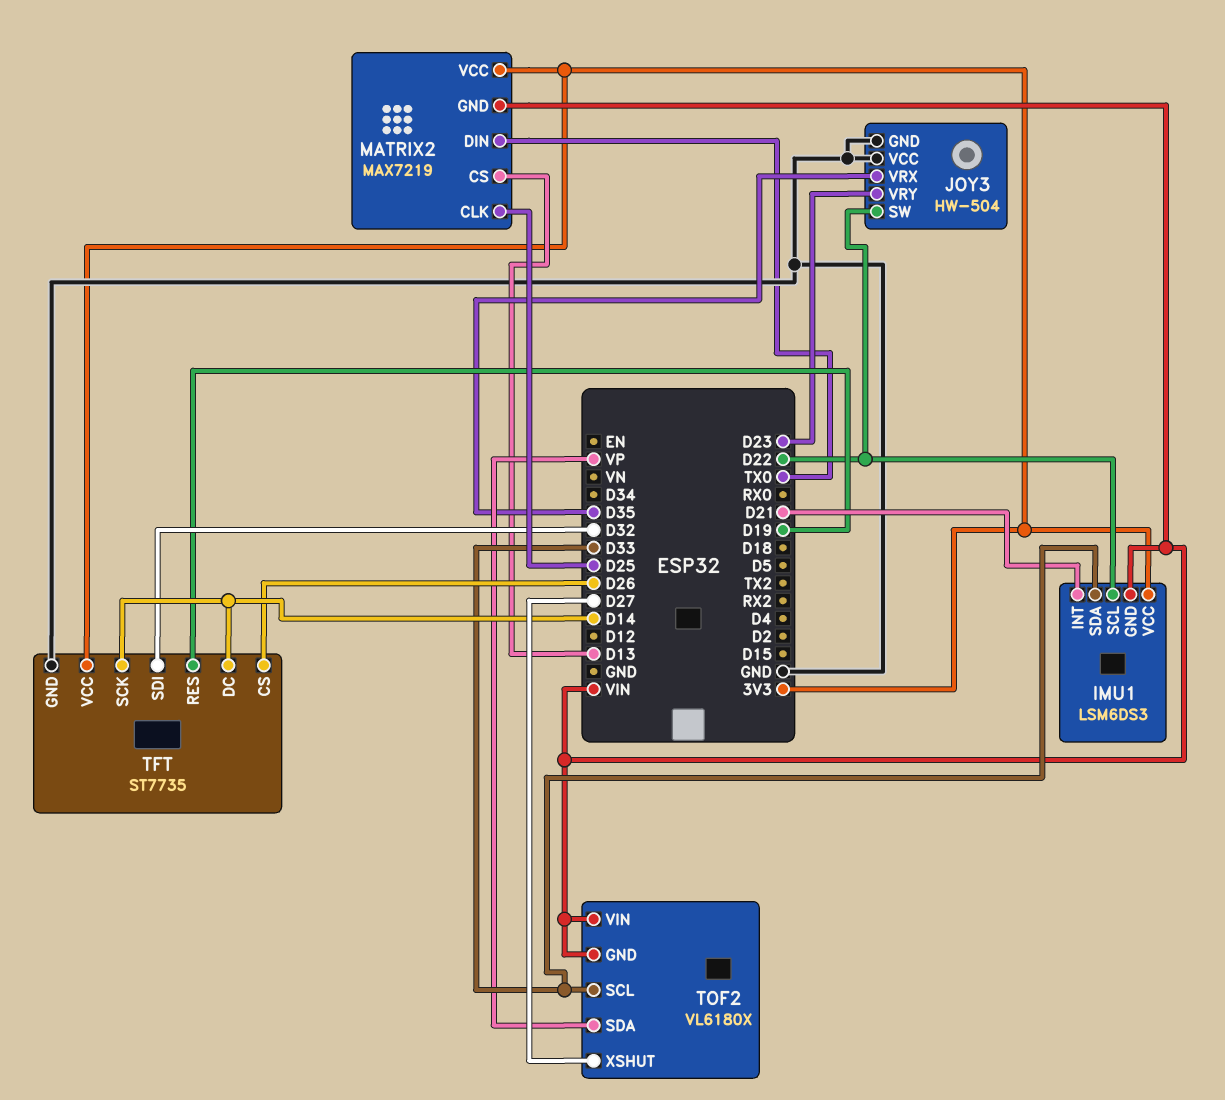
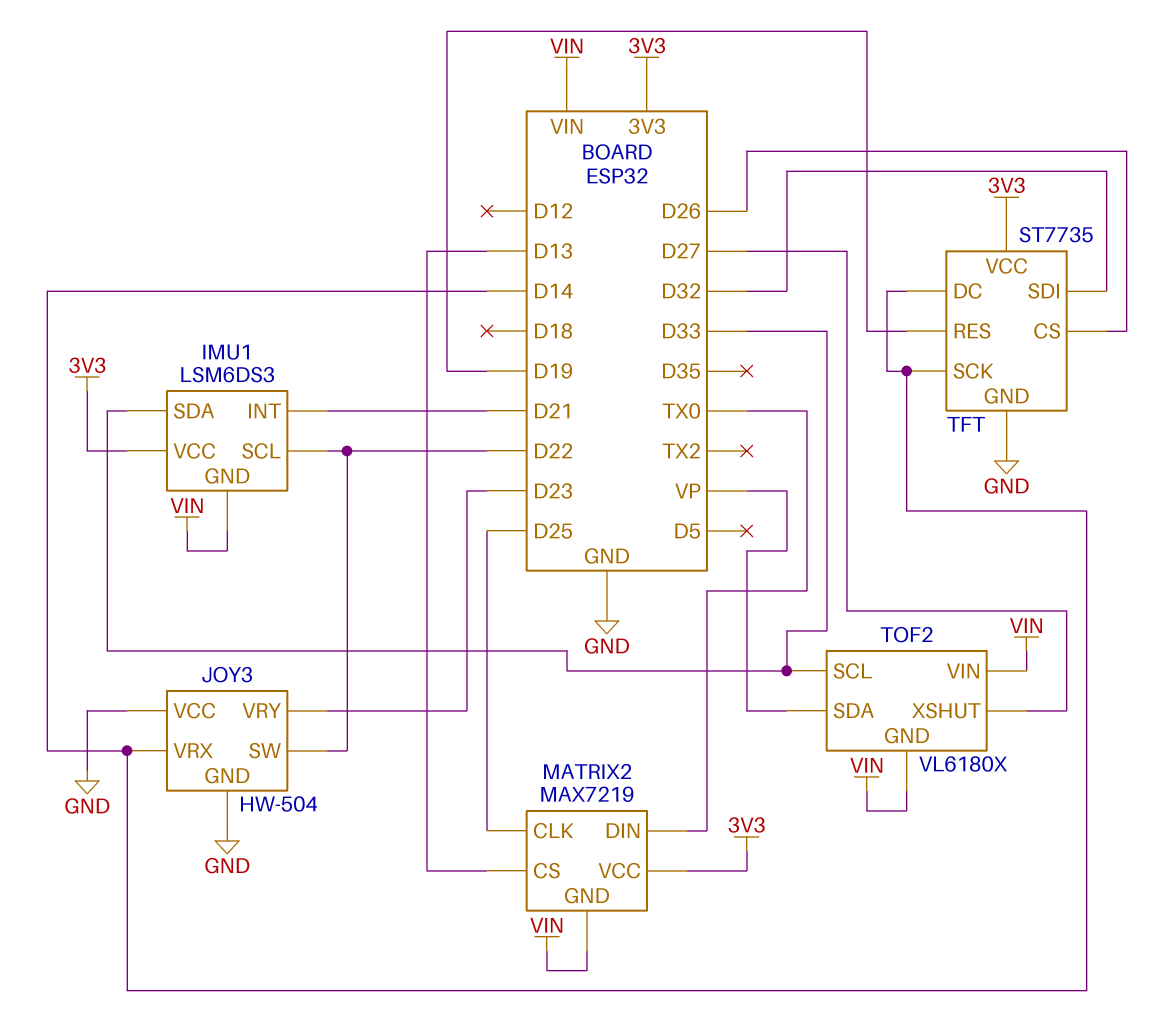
JOY3 pin VRX: D35 -> D14

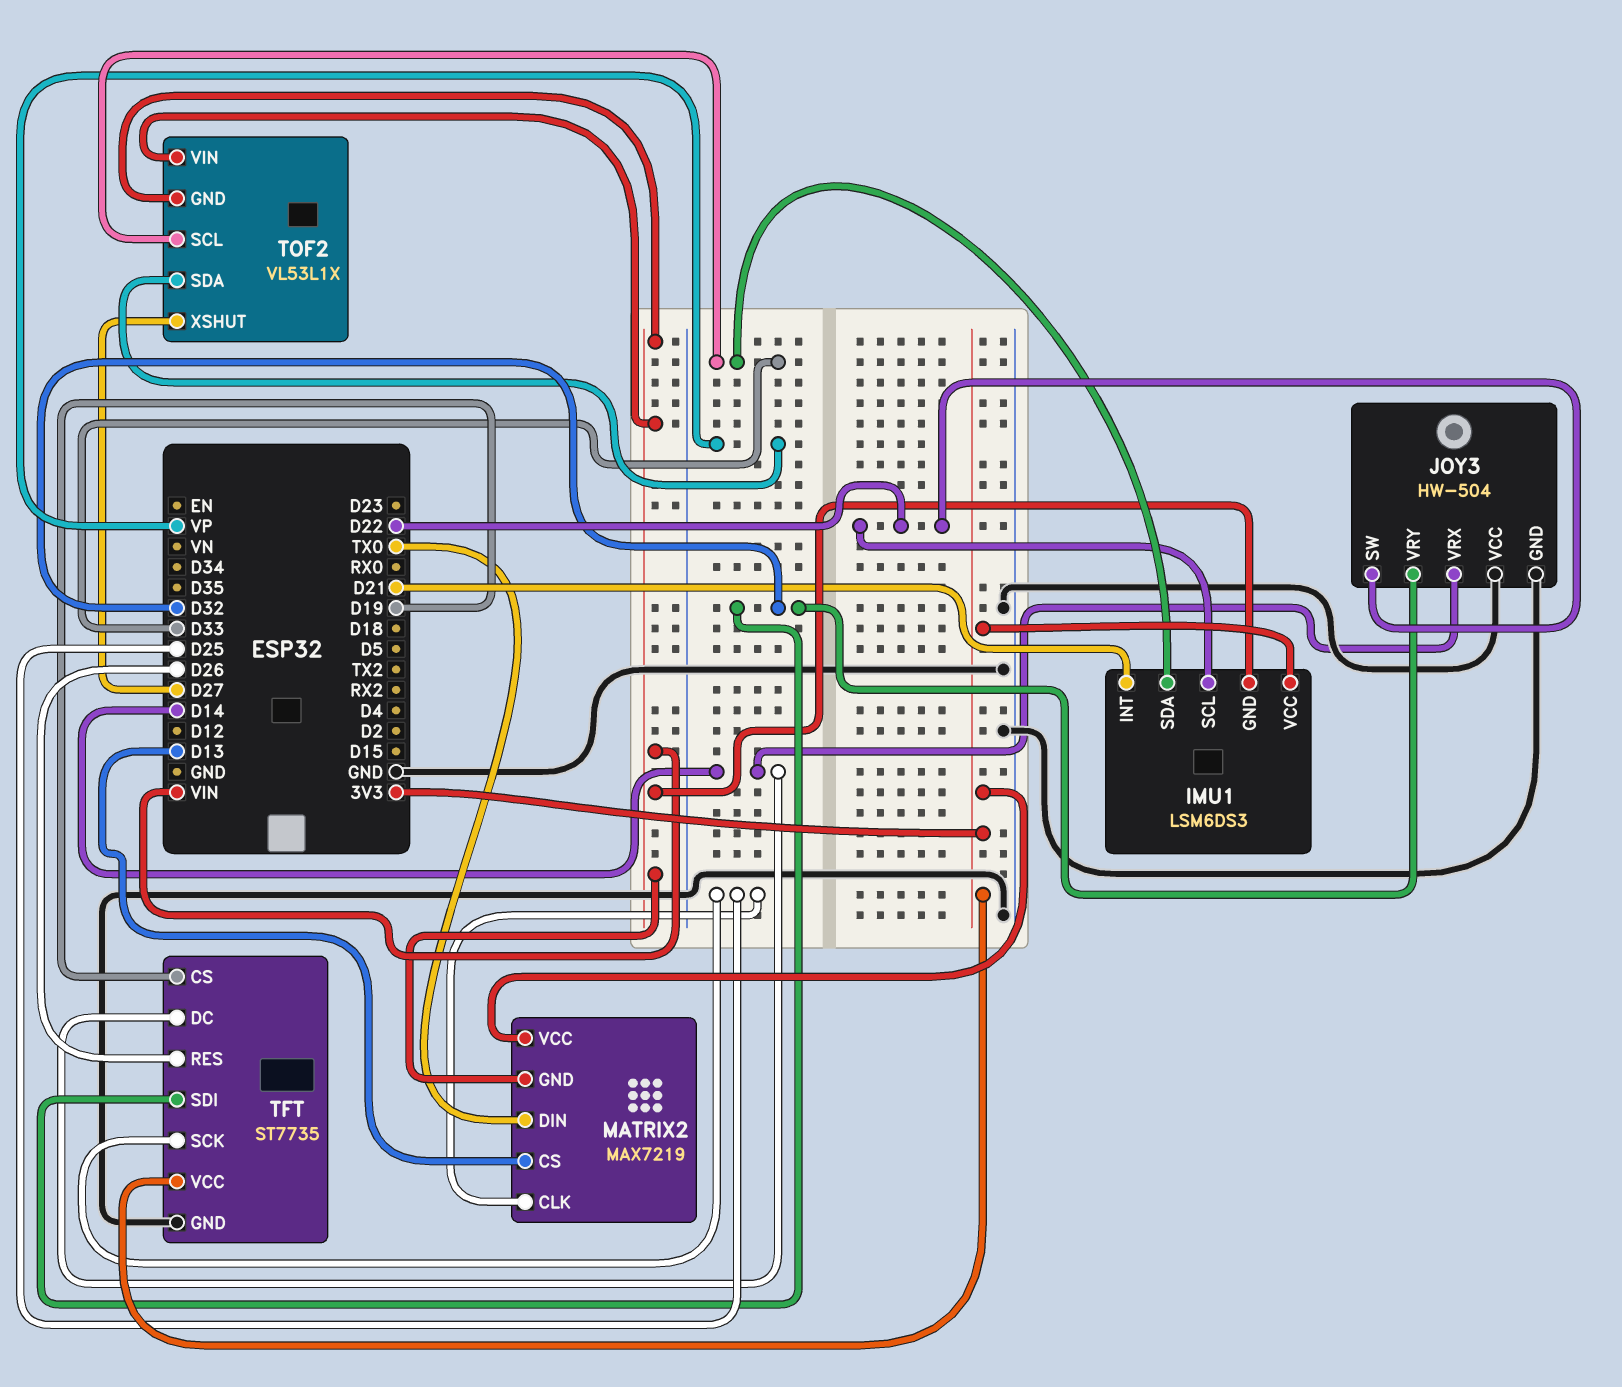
JOY3 pin VRY: D23 -> D32
TFT pin CS: D26 -> D19
TFT pin RES: D19 -> D26
TFT pin SCK: D14 -> D25
TOF2: VL6180X -> VL53L1X

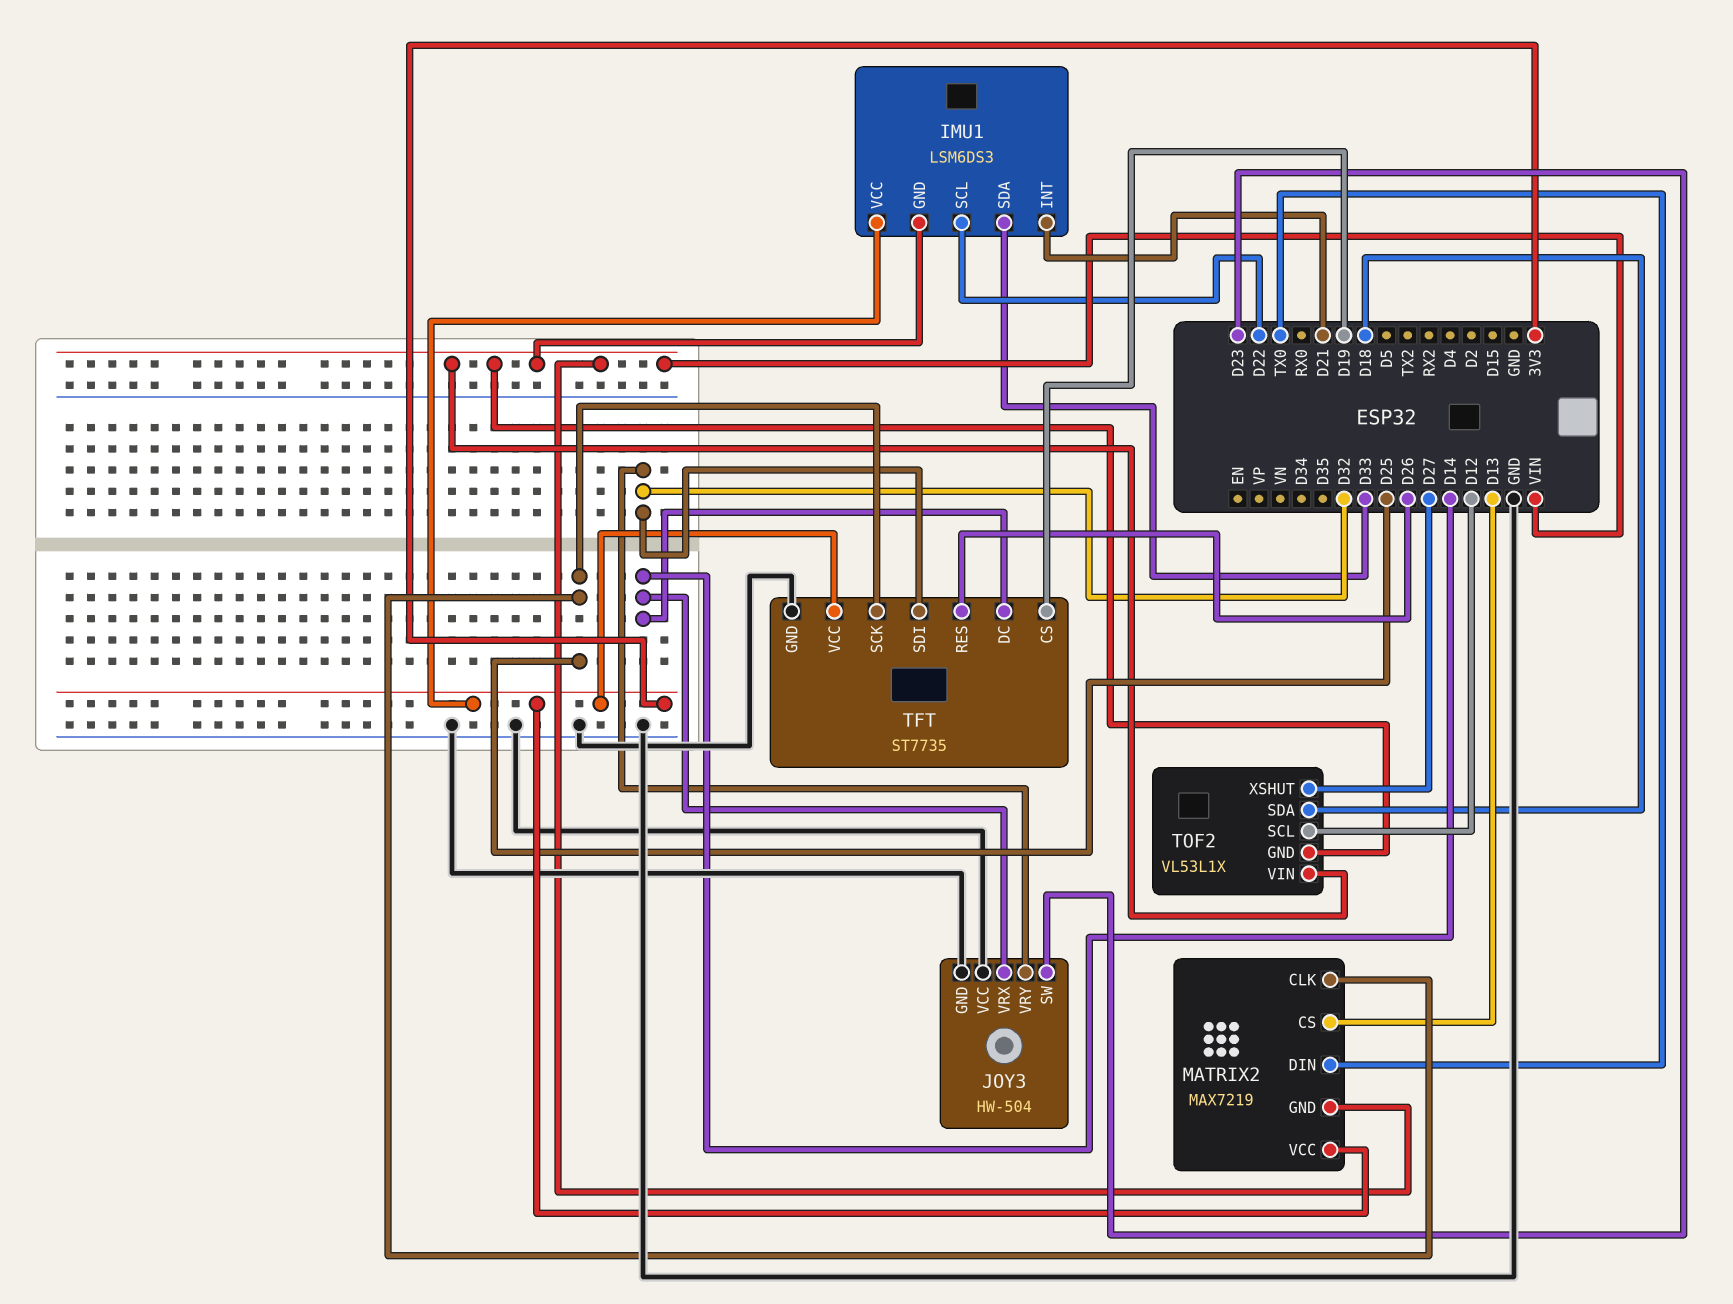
JOY3 pin SW: D22 -> D23
TOF2 pin SCL: D33 -> D12
TOF2 pin SDA: VP -> D18

